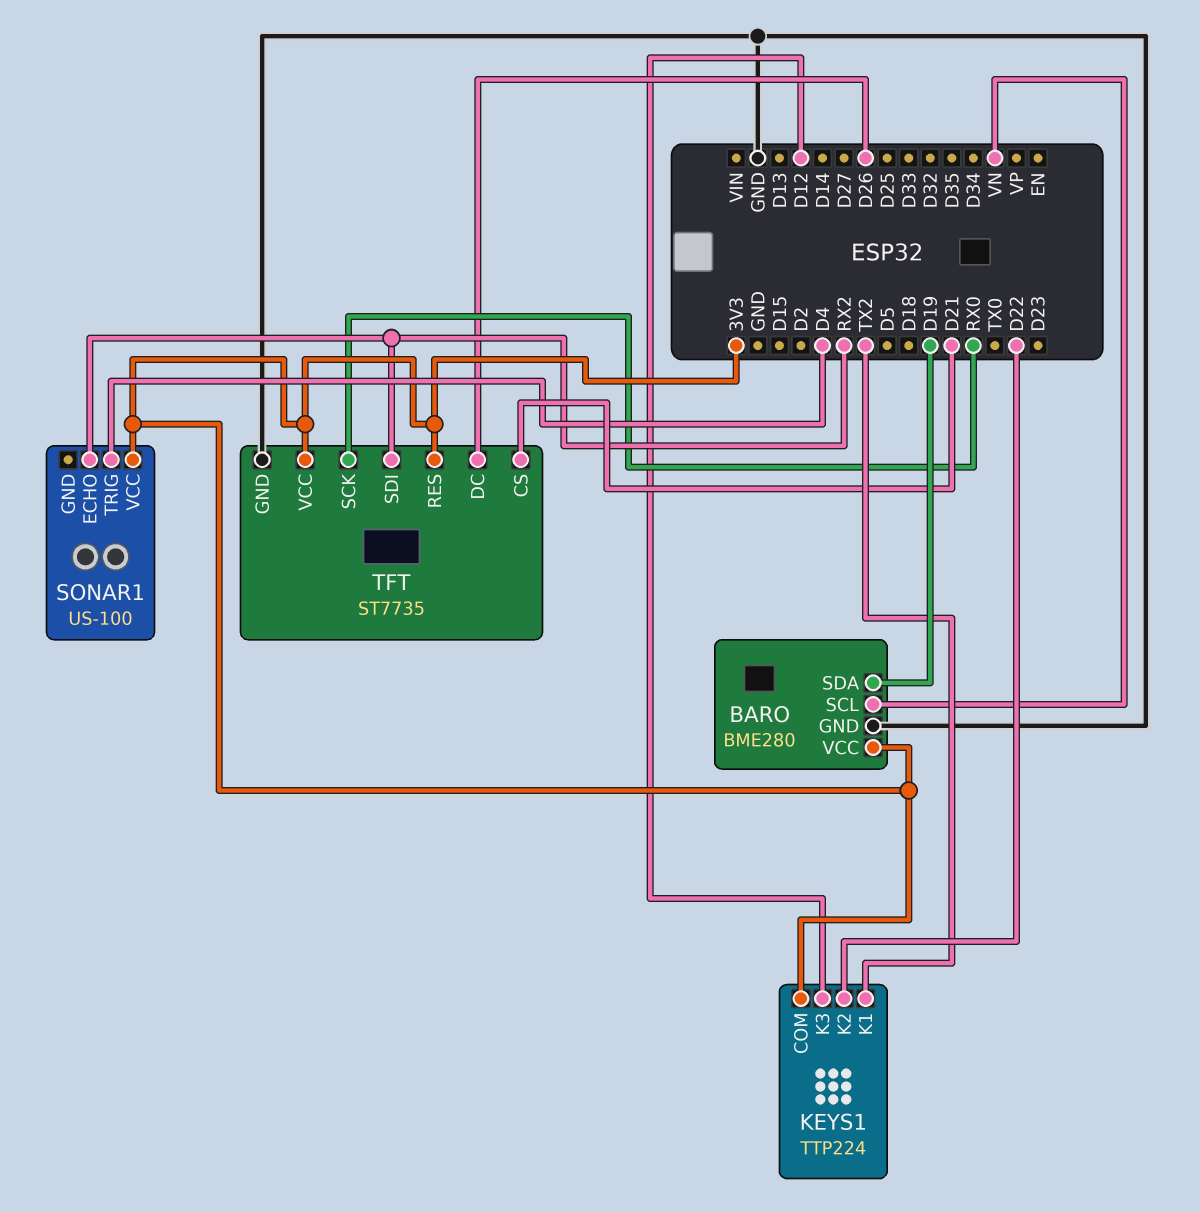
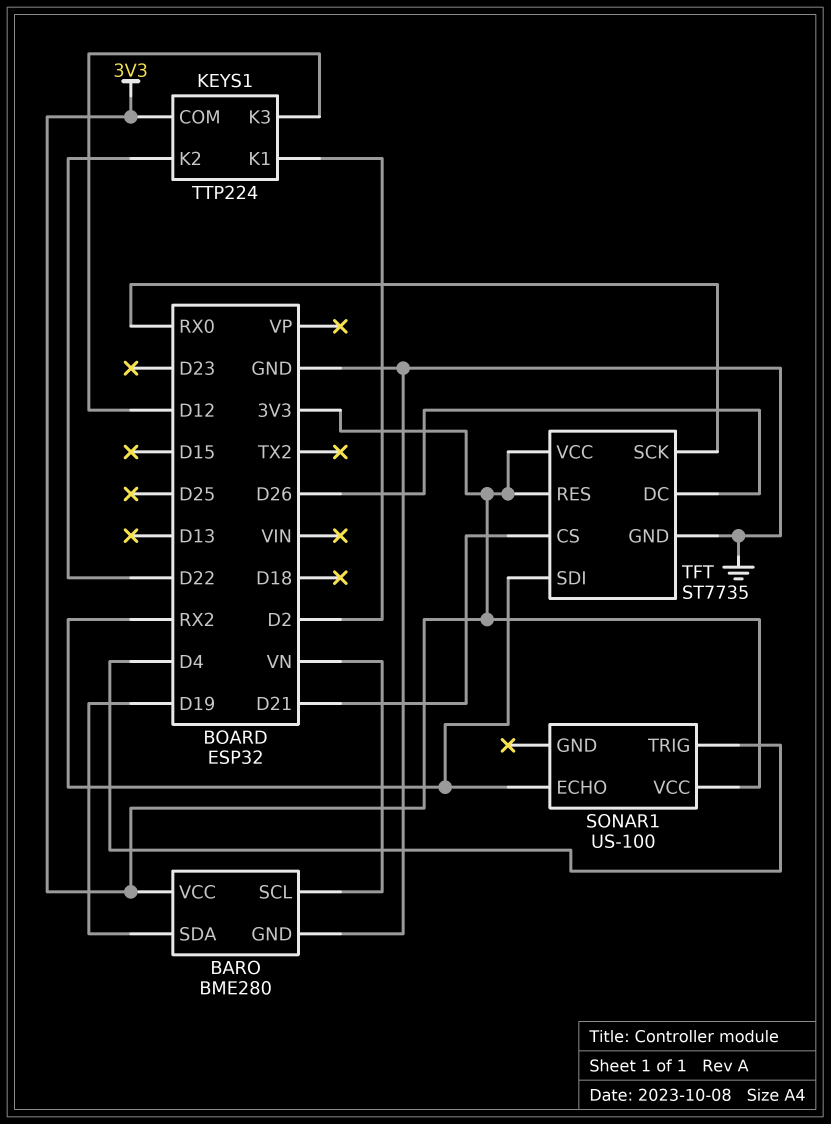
KEYS1 pin K1: TX2 -> D2

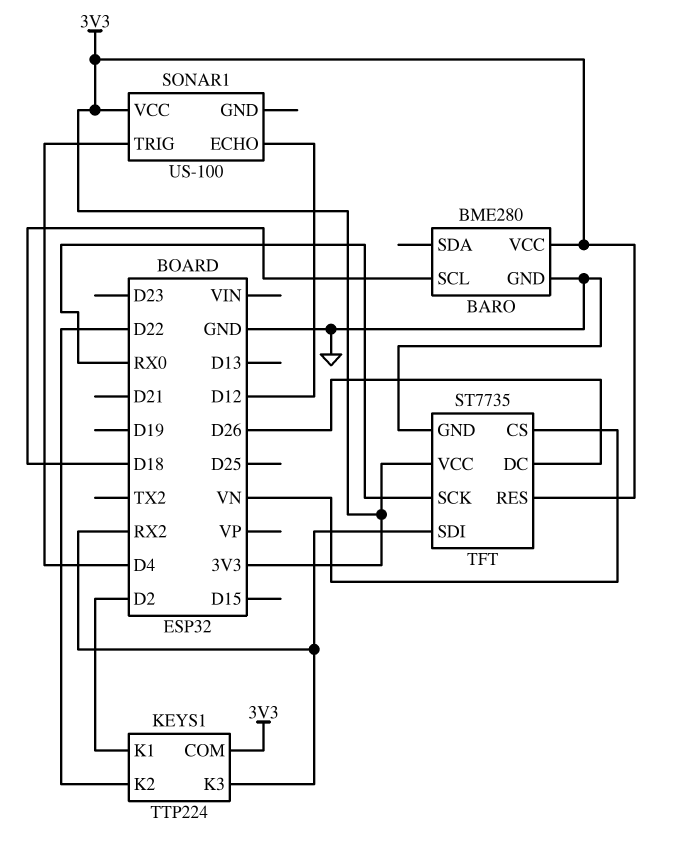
BARO pin SCL: VN -> D18
BARO pin SDA: D19 -> none
KEYS1 pin K3: D12 -> RX2
SONAR1 pin ECHO: RX2 -> D12
TFT pin CS: D21 -> VN

